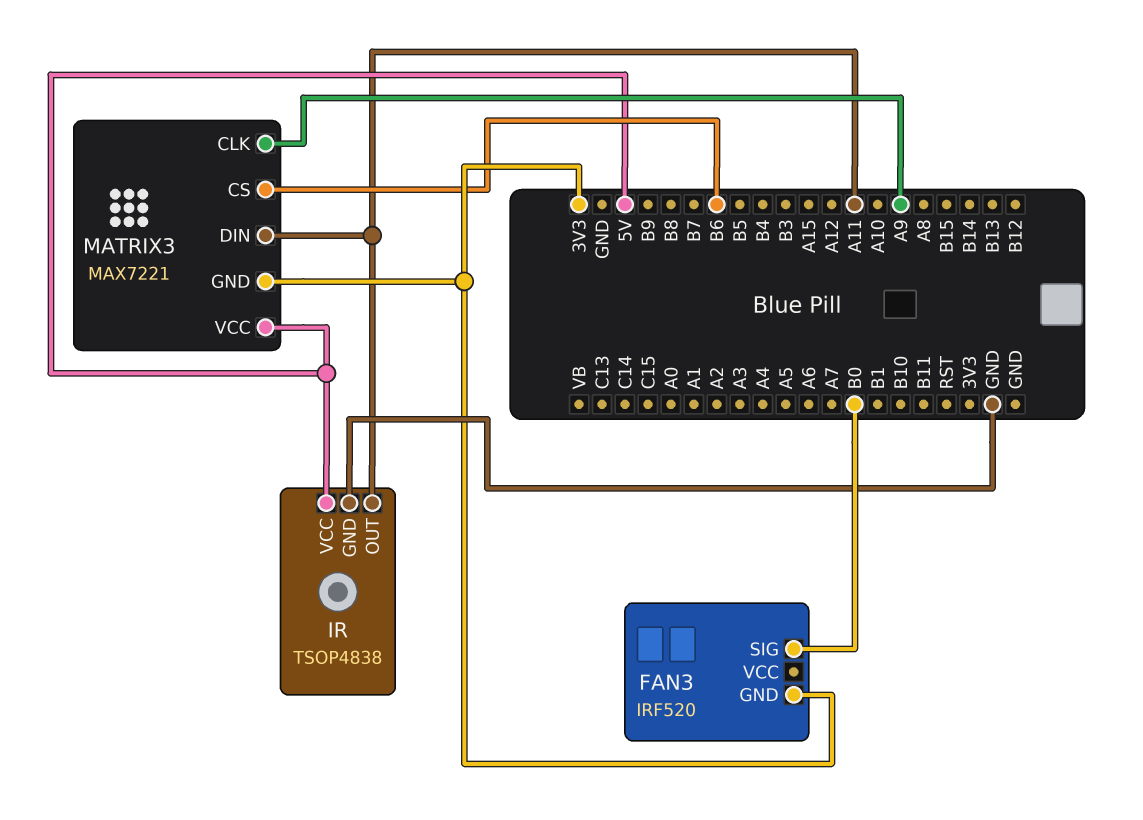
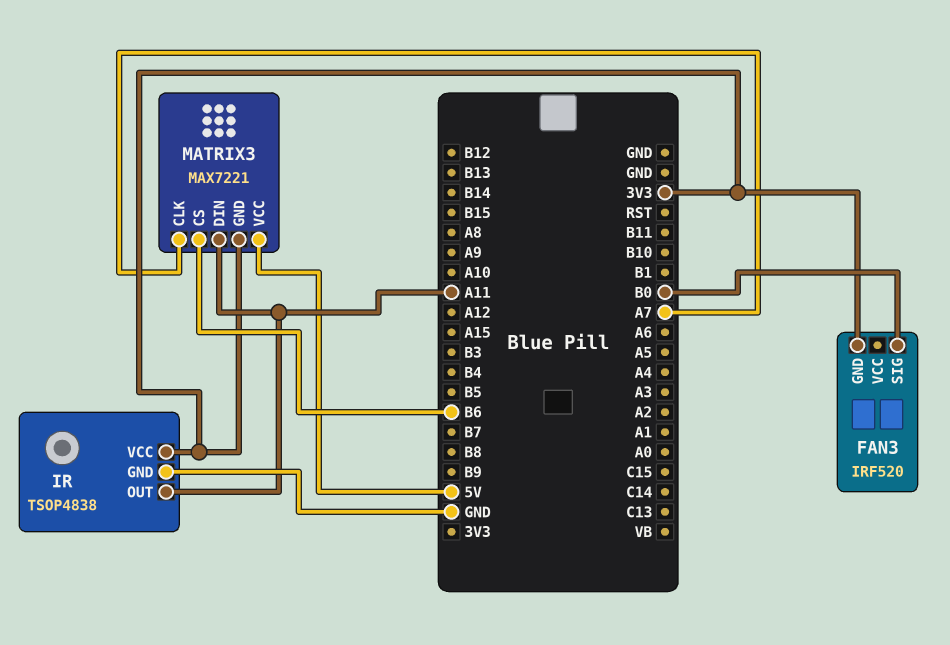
IR pin VCC: 5V -> 3V3
MATRIX3 pin CLK: A9 -> A7

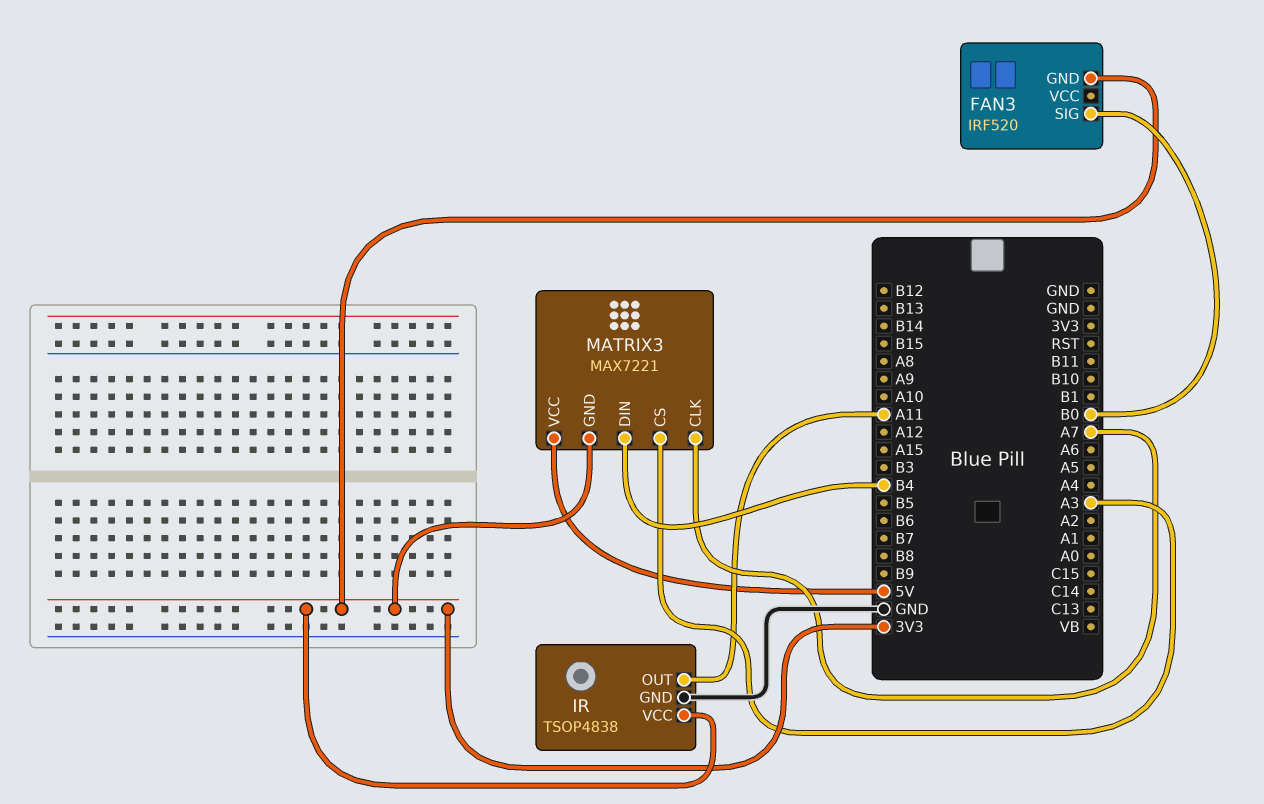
MATRIX3 pin CS: B6 -> A3
MATRIX3 pin DIN: A11 -> B4

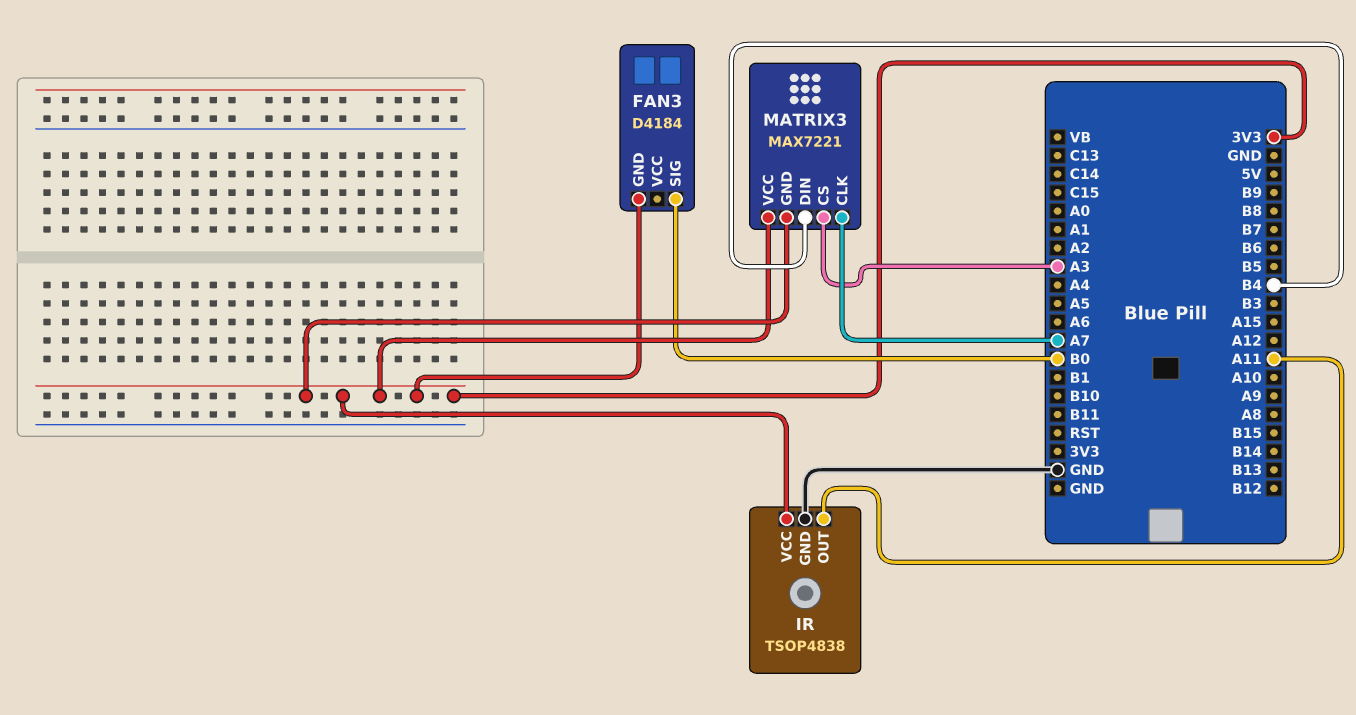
FAN3: IRF520 -> D4184
MATRIX3 pin VCC: 5V -> 3V3

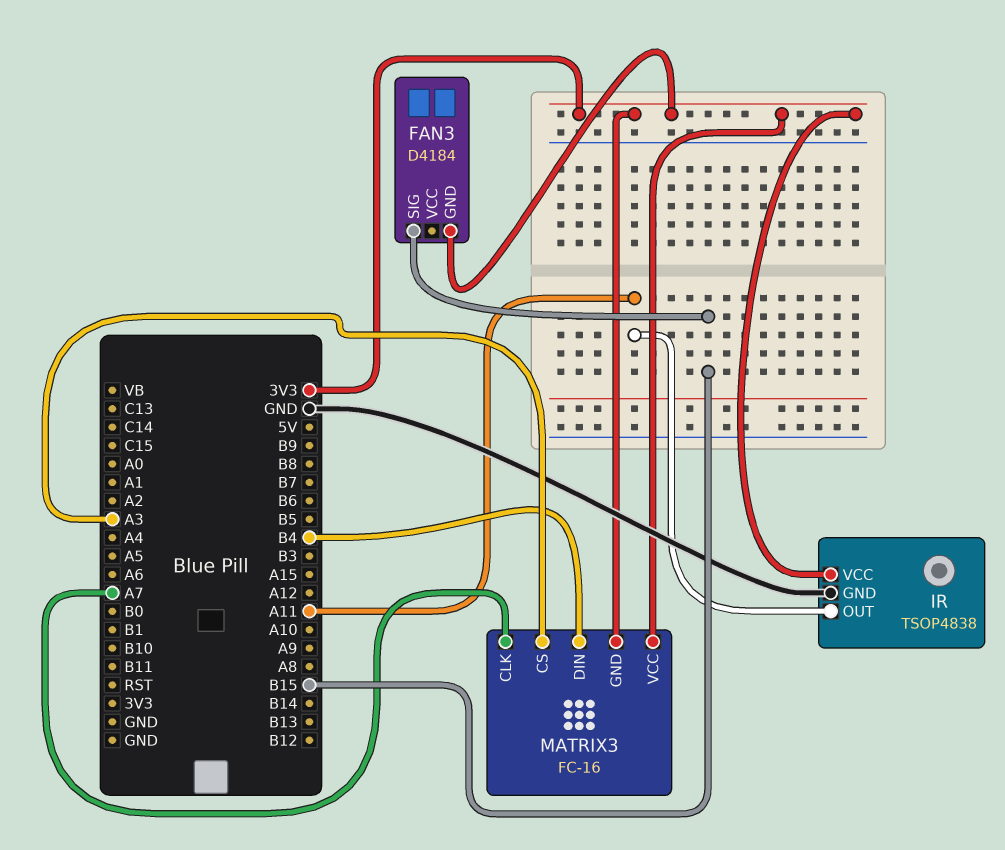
FAN3 pin SIG: B0 -> B15
MATRIX3: MAX7221 -> FC-16

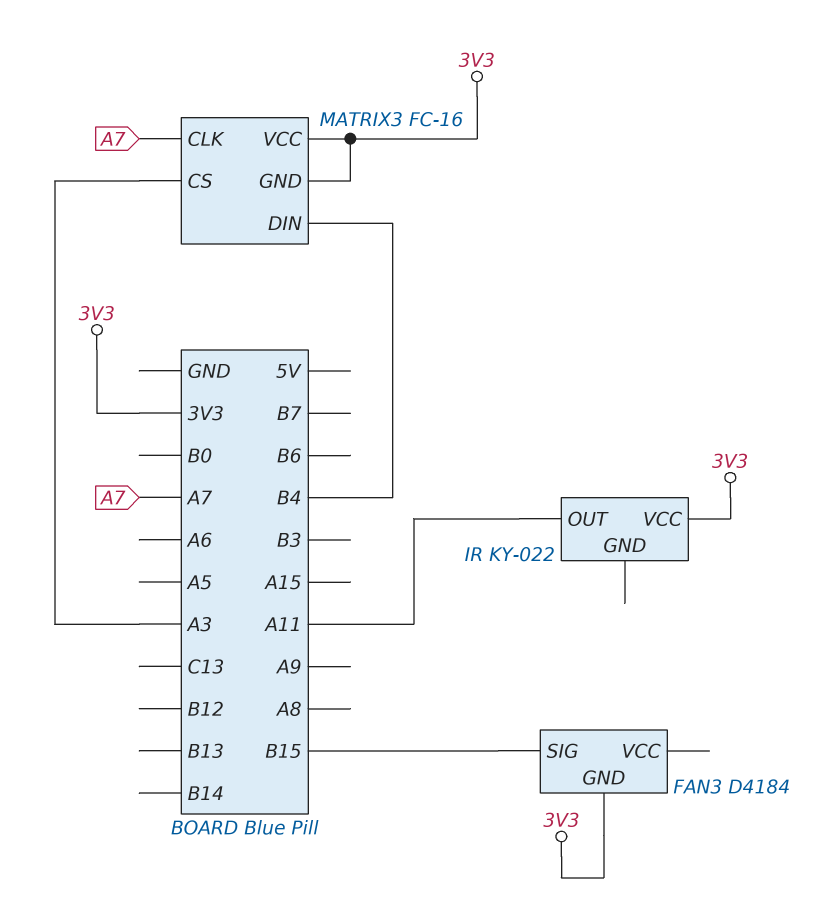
IR: TSOP4838 -> KY-022
IR pin GND: GND -> none

